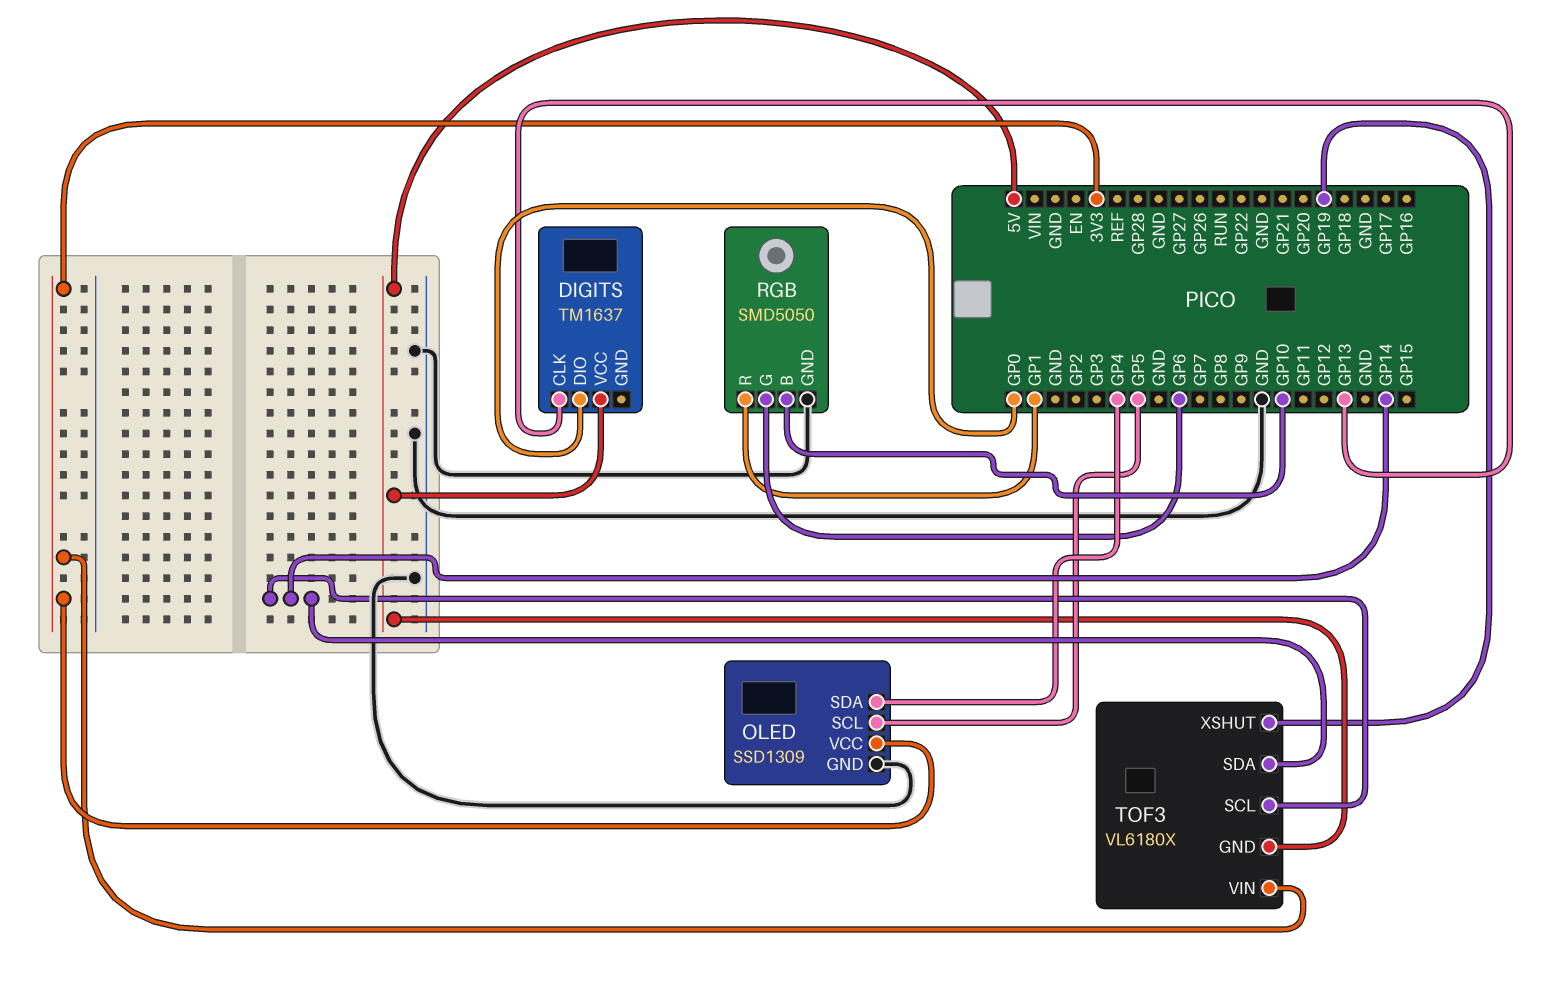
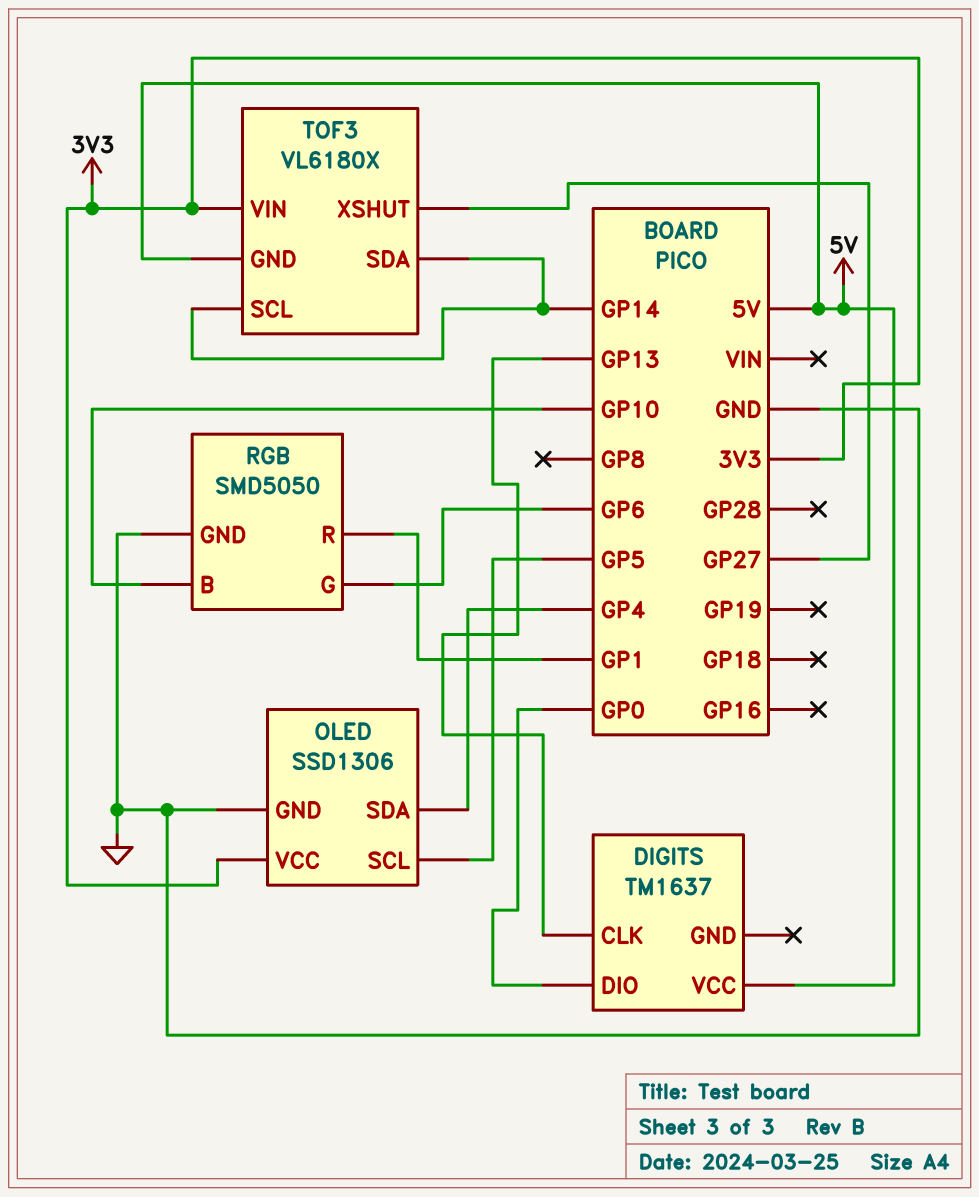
OLED: SSD1309 -> SSD1306
TOF3 pin XSHUT: GP19 -> GP27

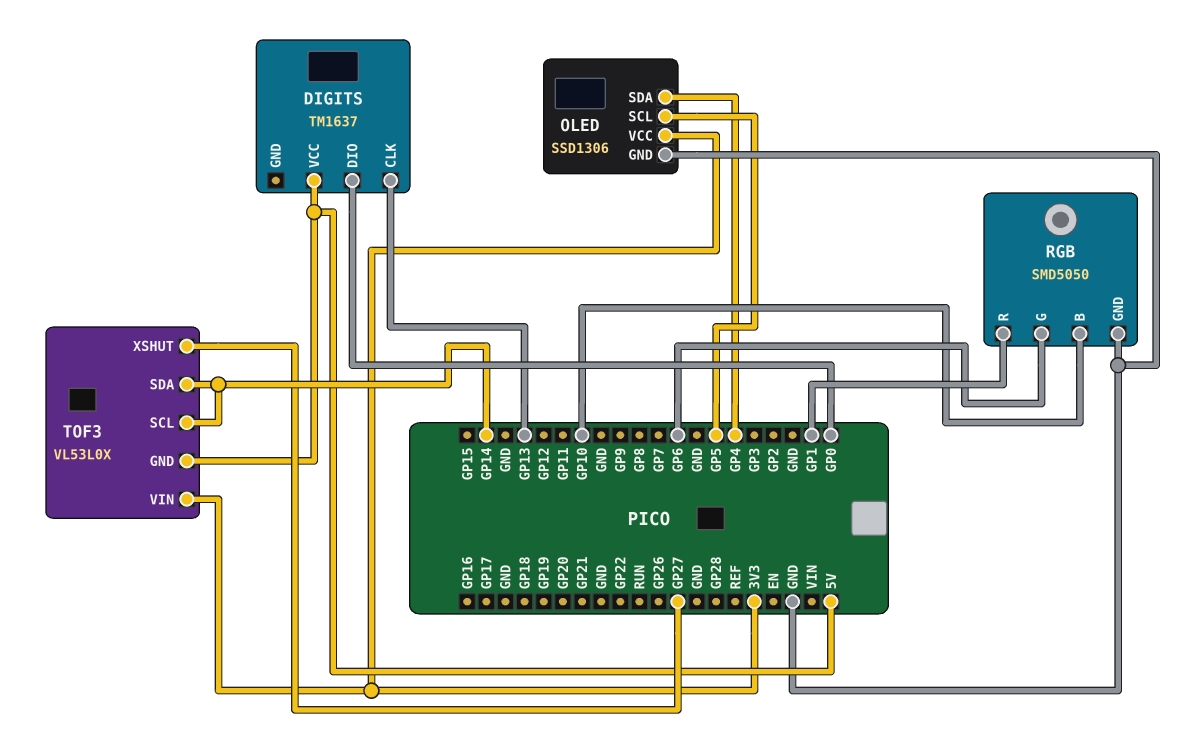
TOF3: VL6180X -> VL53L0X

